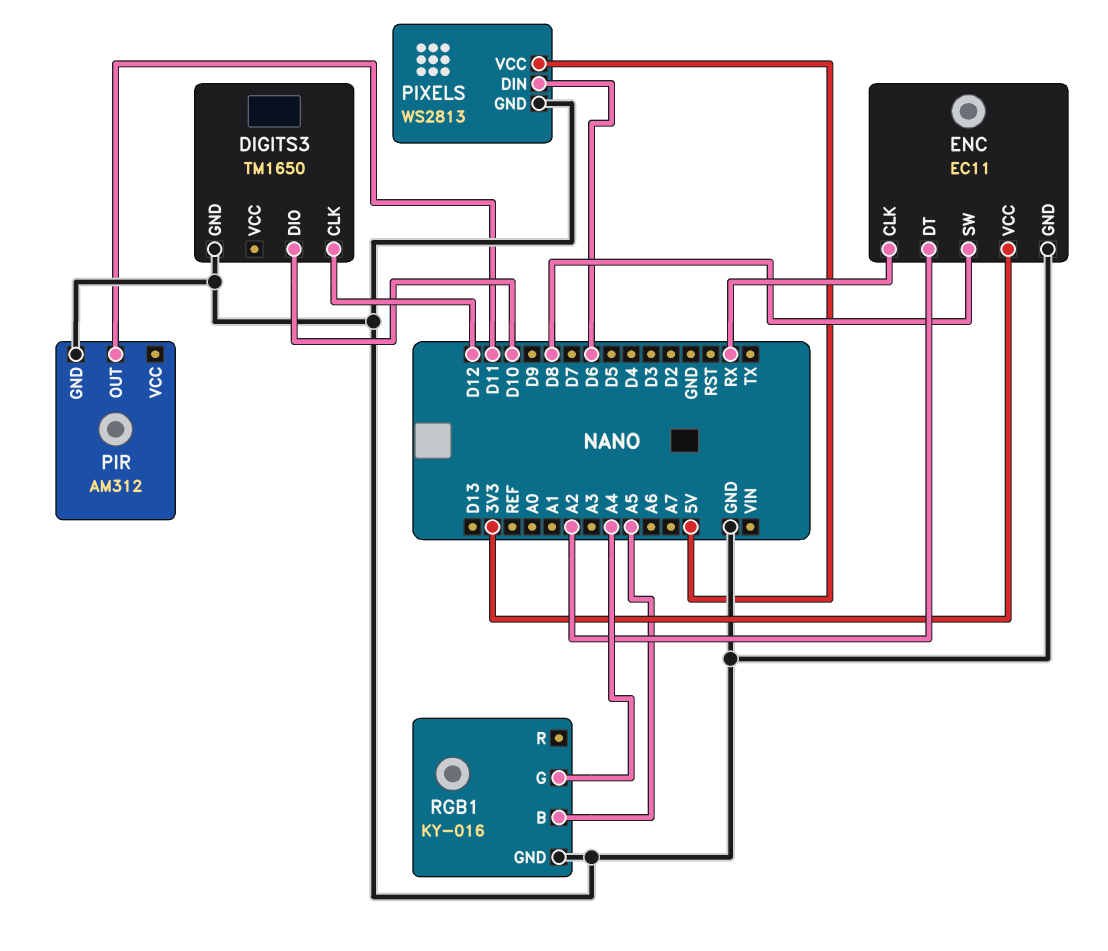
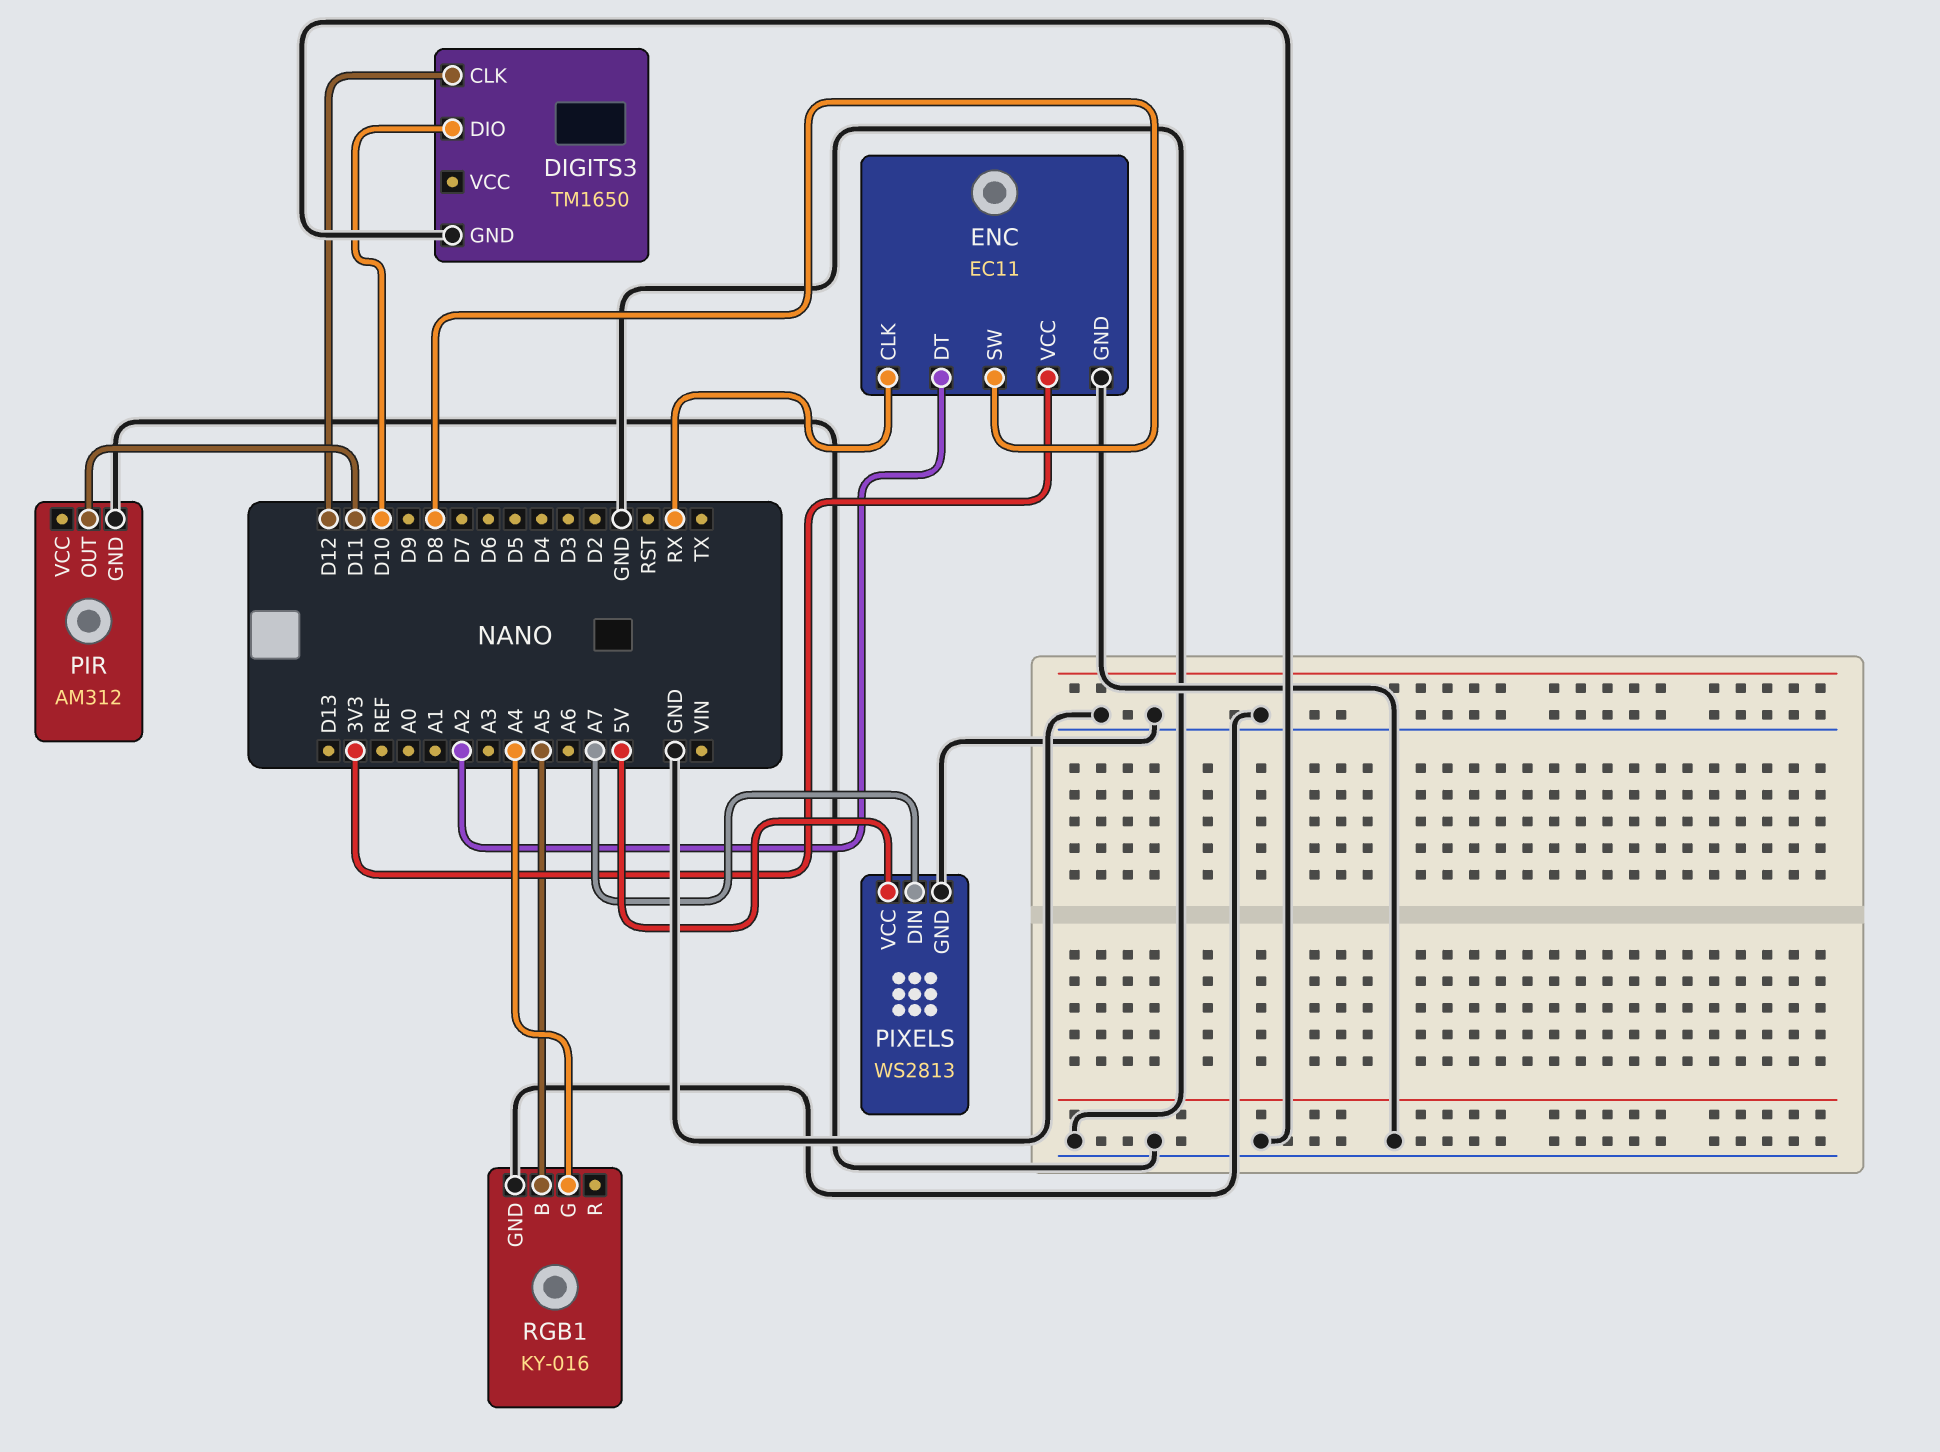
PIXELS pin DIN: D6 -> A7

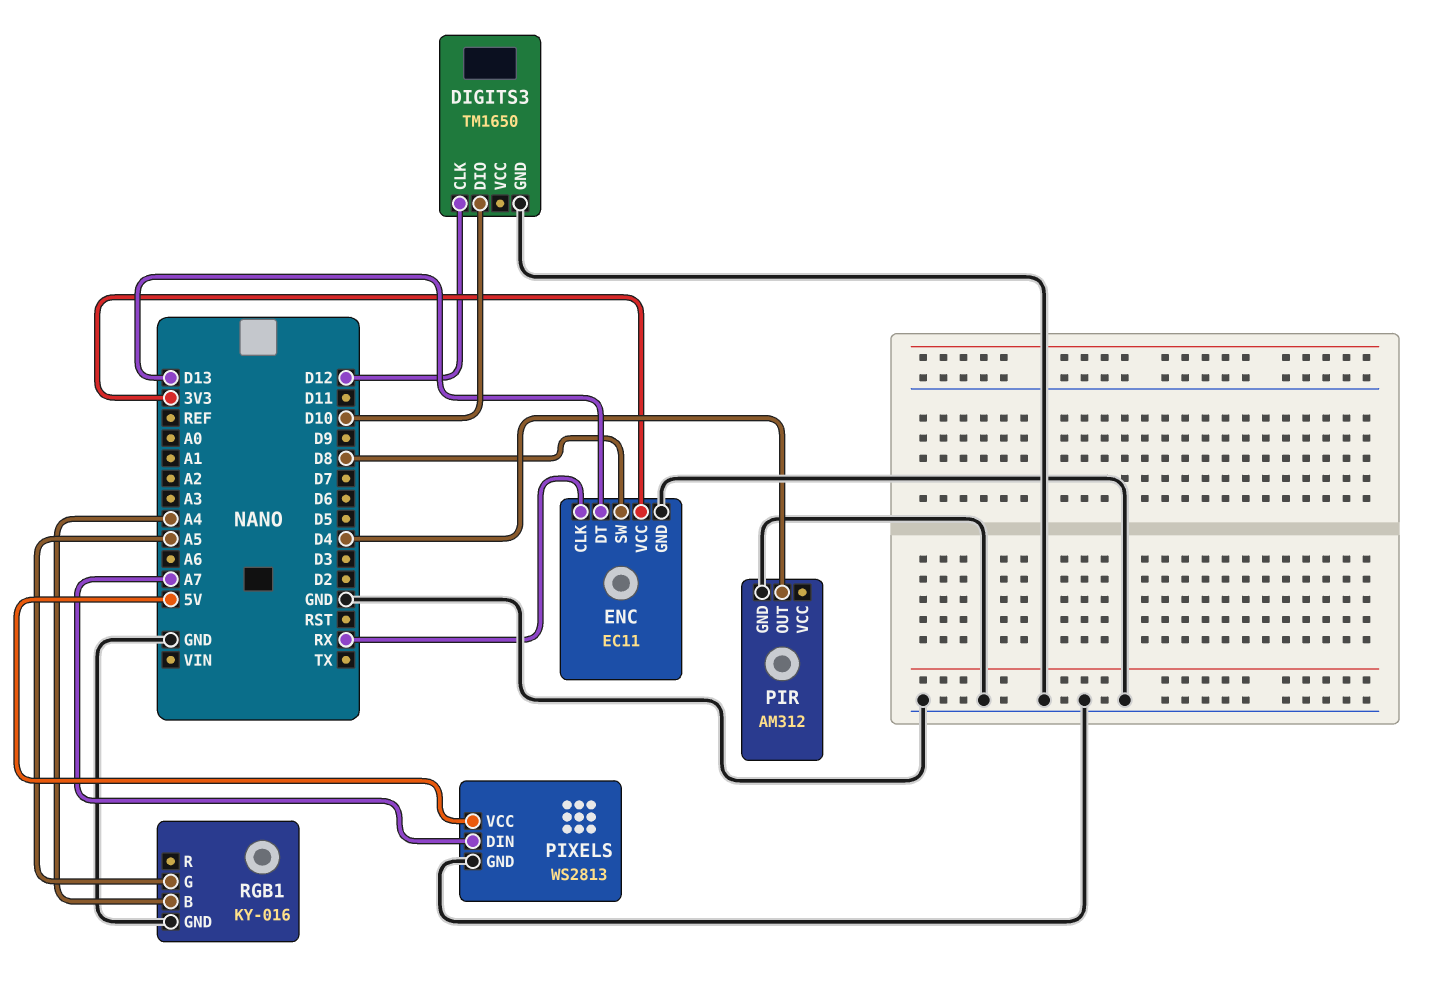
ENC pin DT: A2 -> D13
PIR pin OUT: D11 -> D4
RGB1 pin B: A5 -> A4
RGB1 pin G: A4 -> A5

